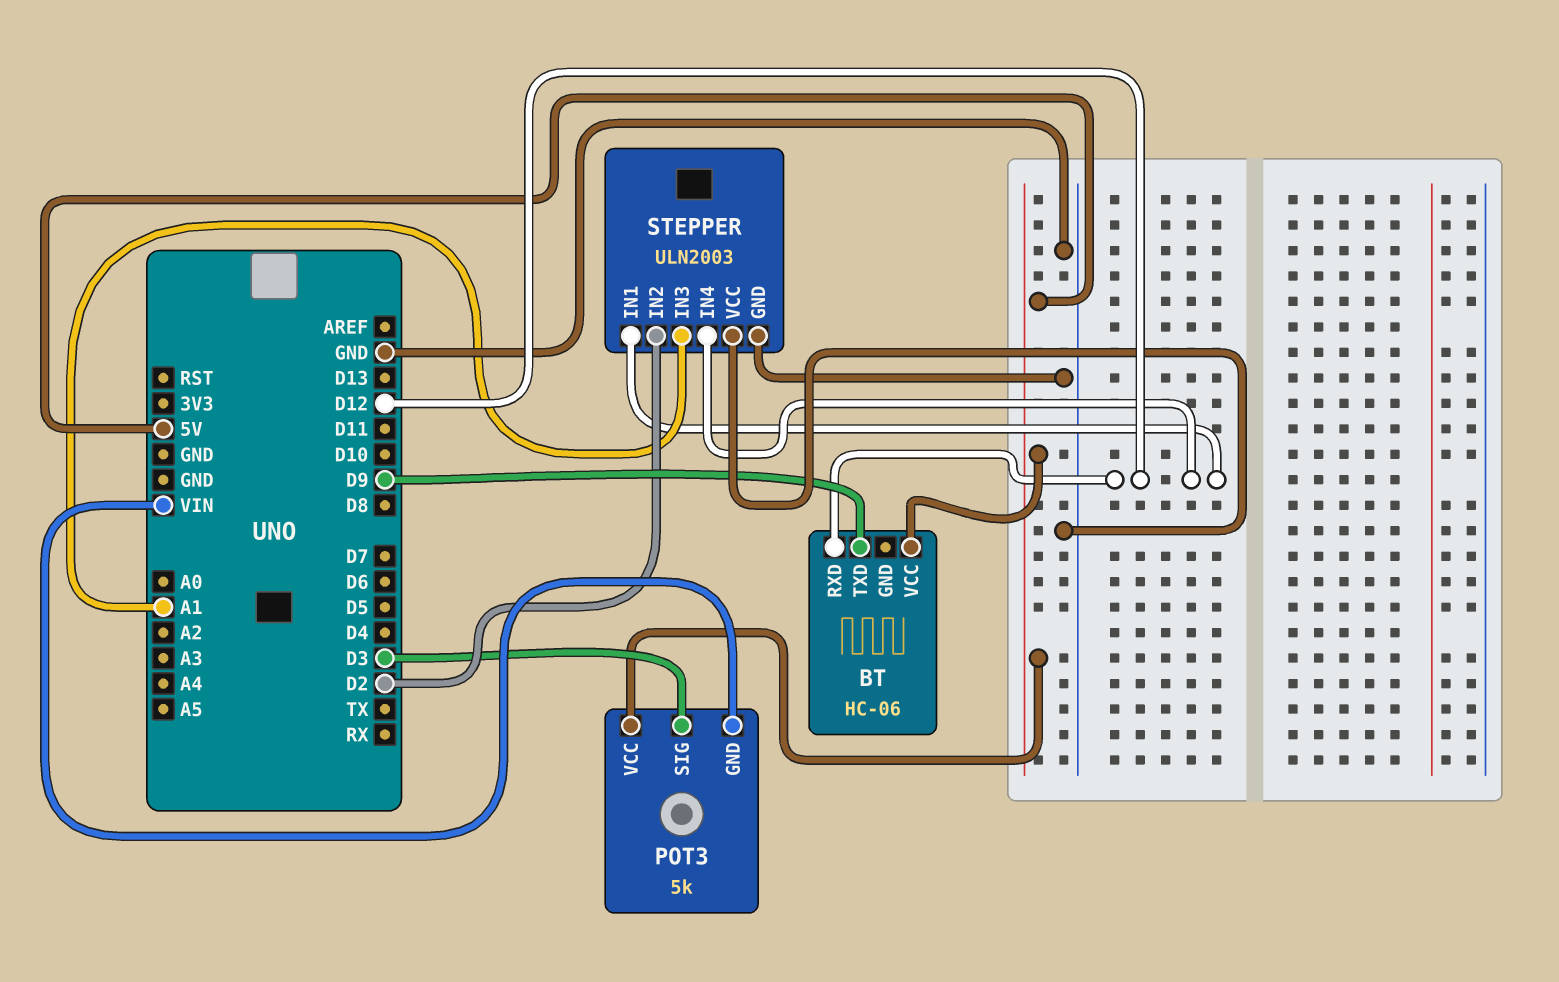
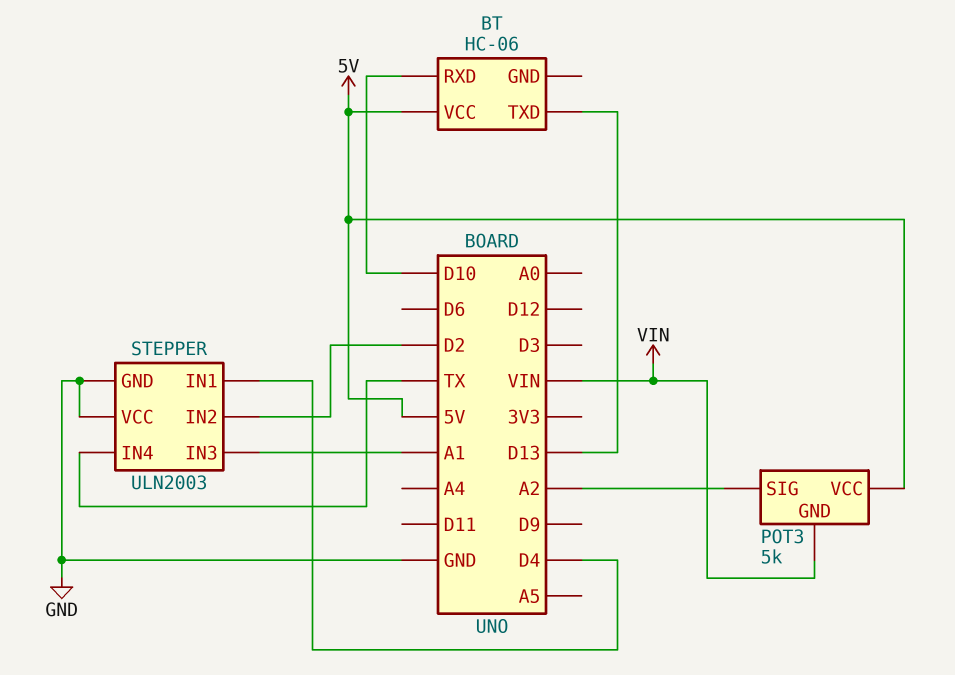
BT pin RXD: D12 -> D10
BT pin TXD: D9 -> D13
POT3 pin SIG: D3 -> A2
STEPPER pin IN1: D12 -> D4
STEPPER pin IN4: D12 -> TX

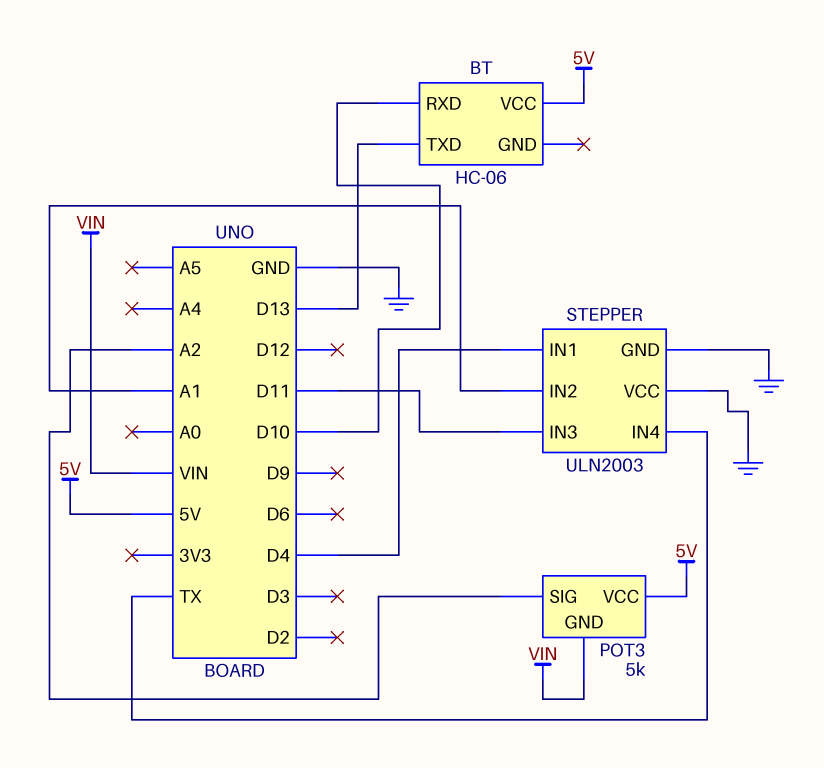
STEPPER pin IN2: D2 -> A1
STEPPER pin IN3: A1 -> D11

